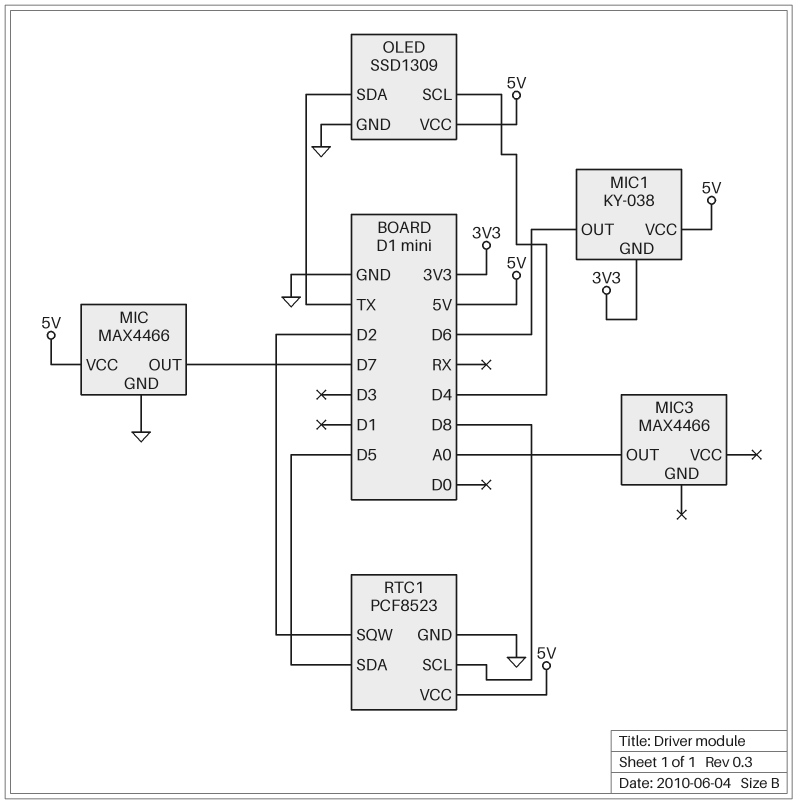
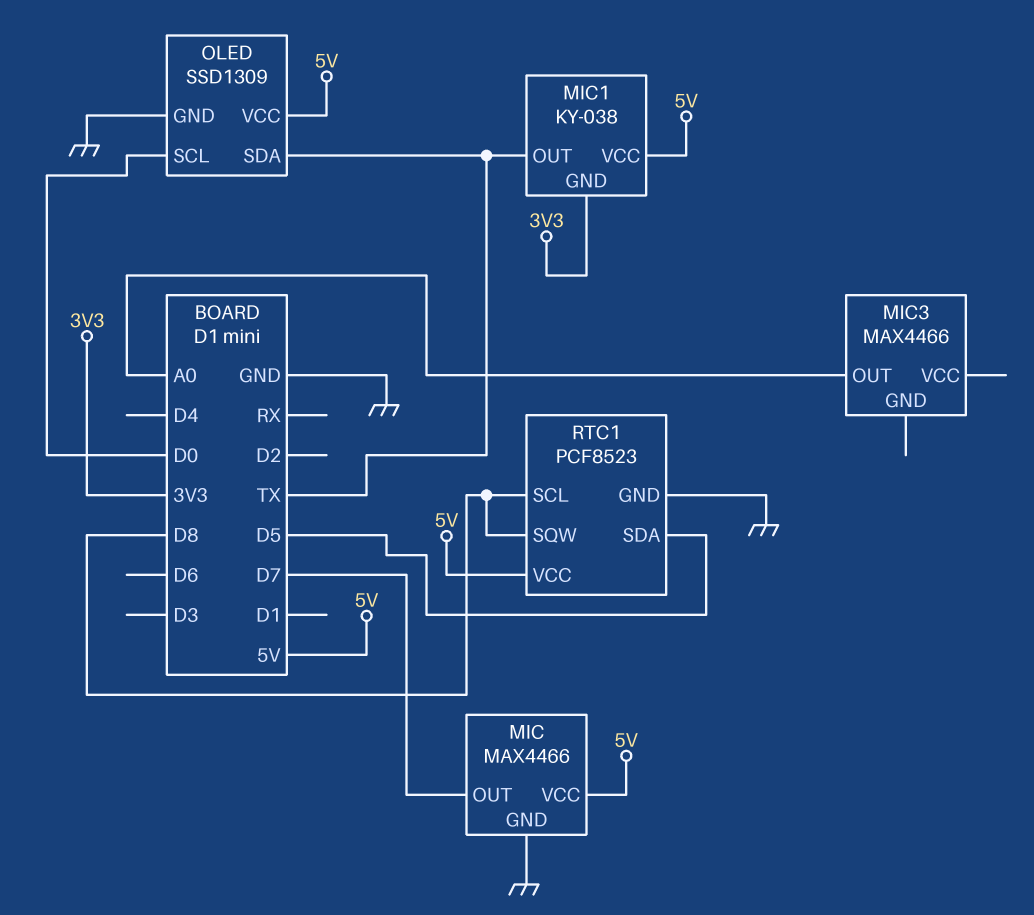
MIC1 pin OUT: D6 -> TX
OLED pin SCL: D4 -> D0
RTC1 pin SQW: D2 -> D8

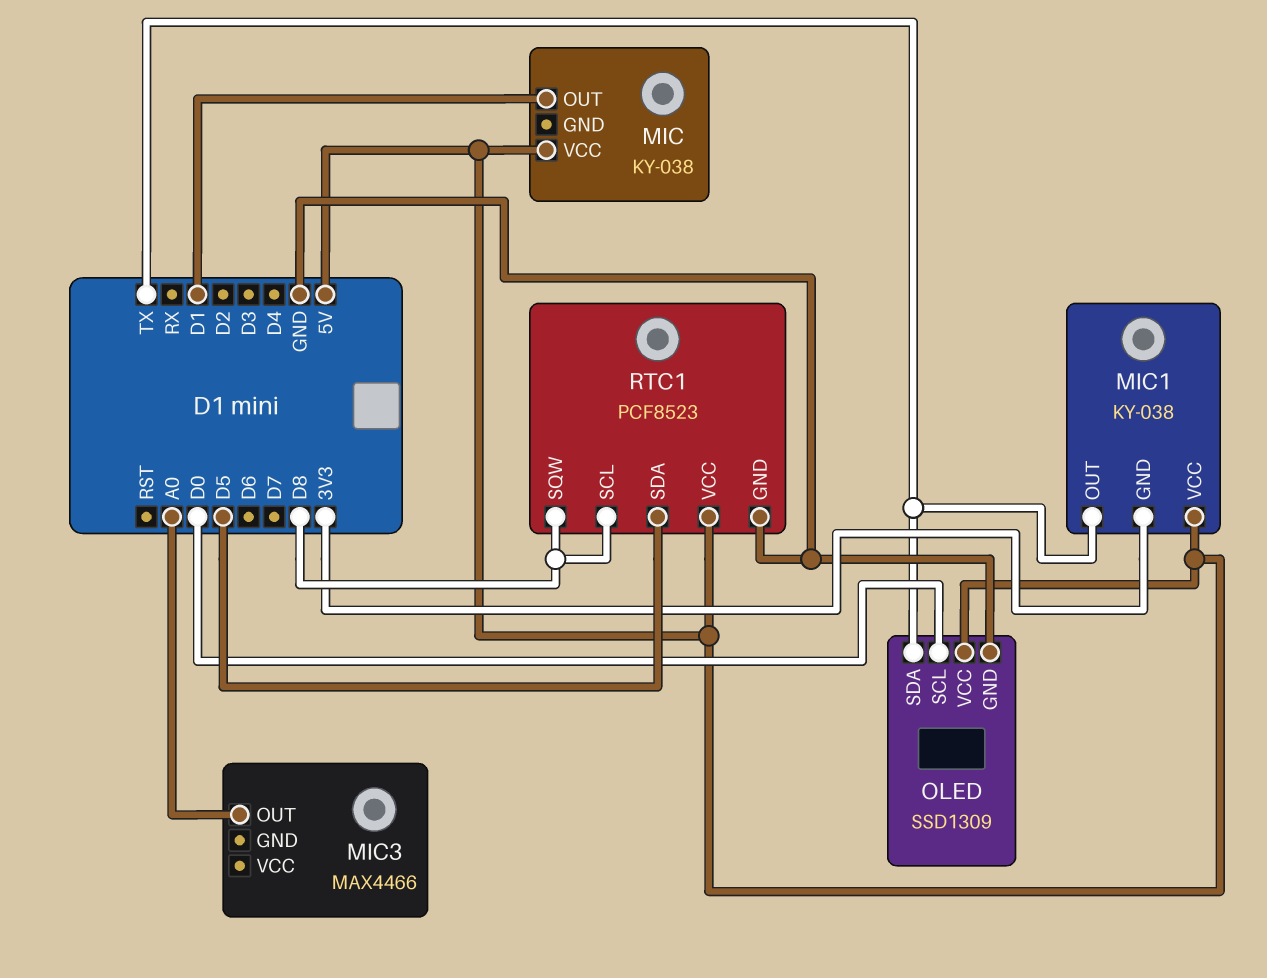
MIC: MAX4466 -> KY-038
MIC pin GND: GND -> none
MIC pin OUT: D7 -> D1

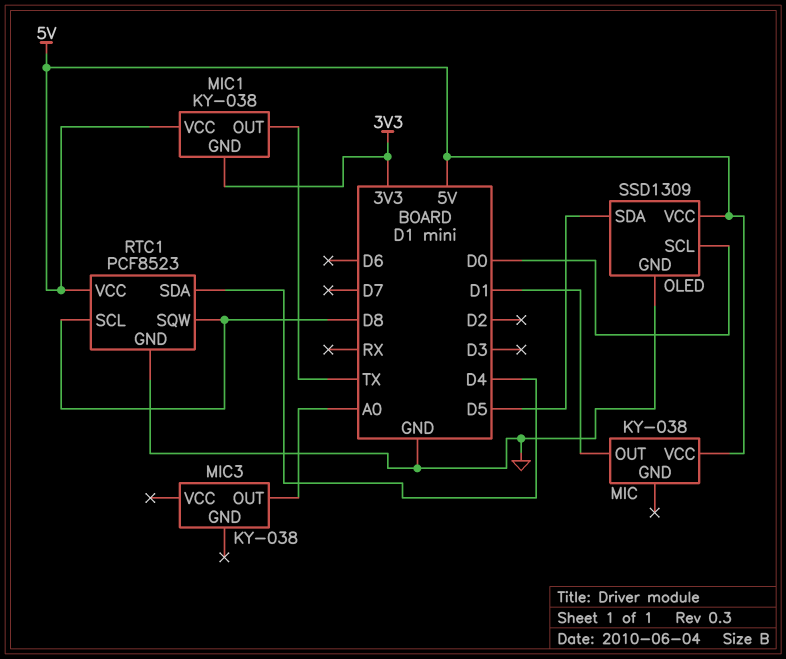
MIC3: MAX4466 -> KY-038
OLED pin SDA: TX -> D5
RTC1 pin SDA: D5 -> D4

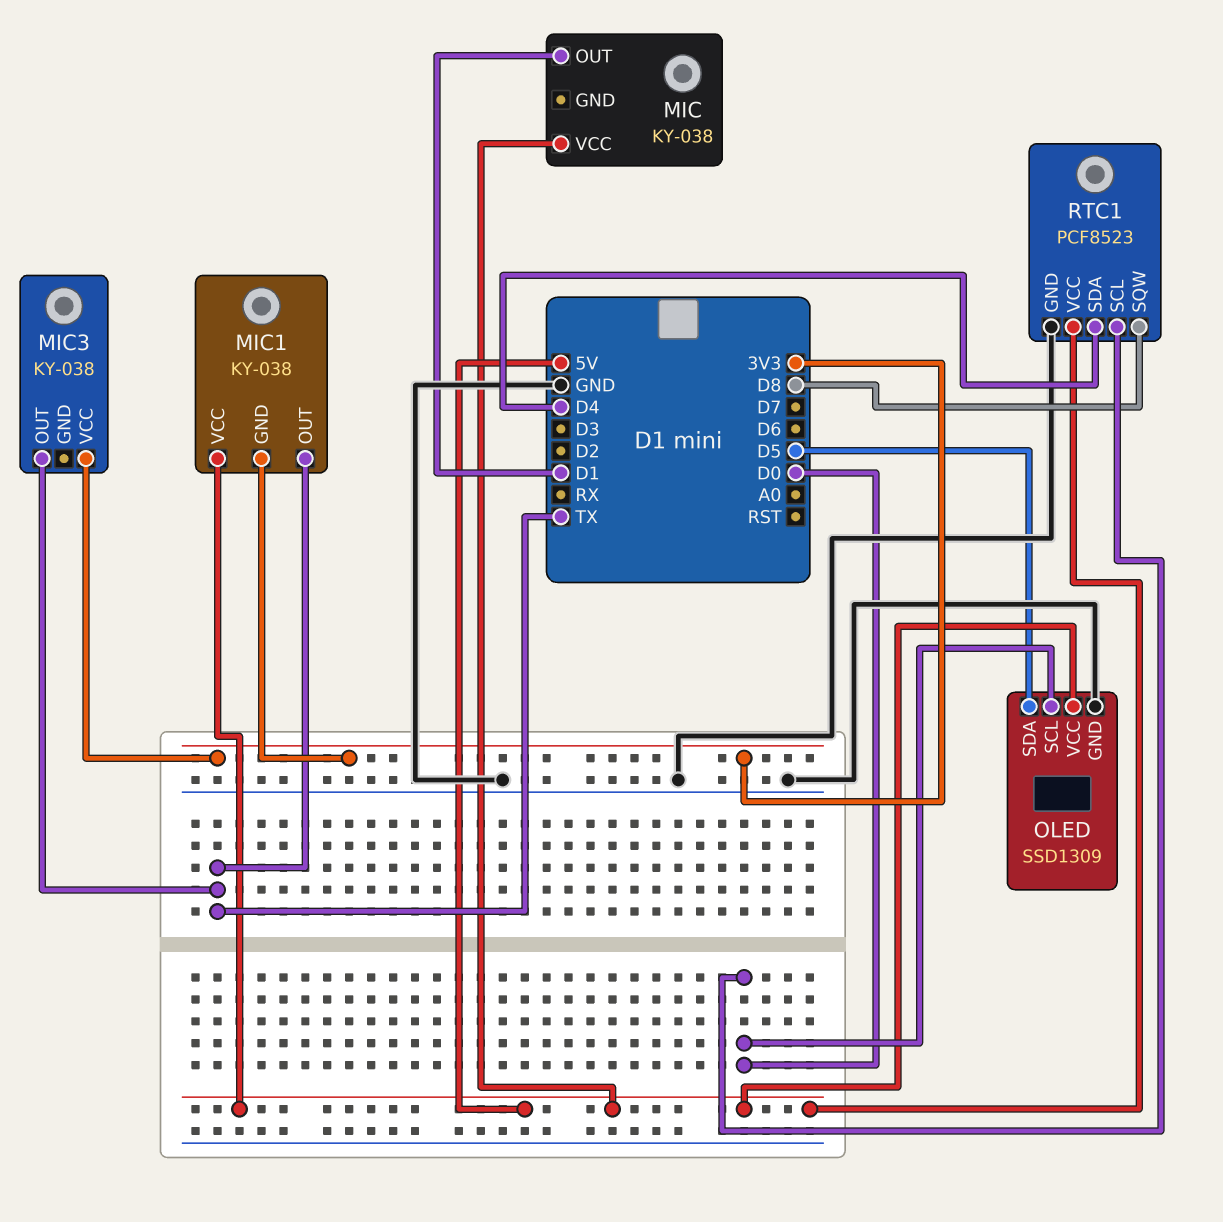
MIC3 pin OUT: A0 -> TX
MIC3 pin VCC: none -> 3V3
RTC1 pin SCL: D8 -> D0

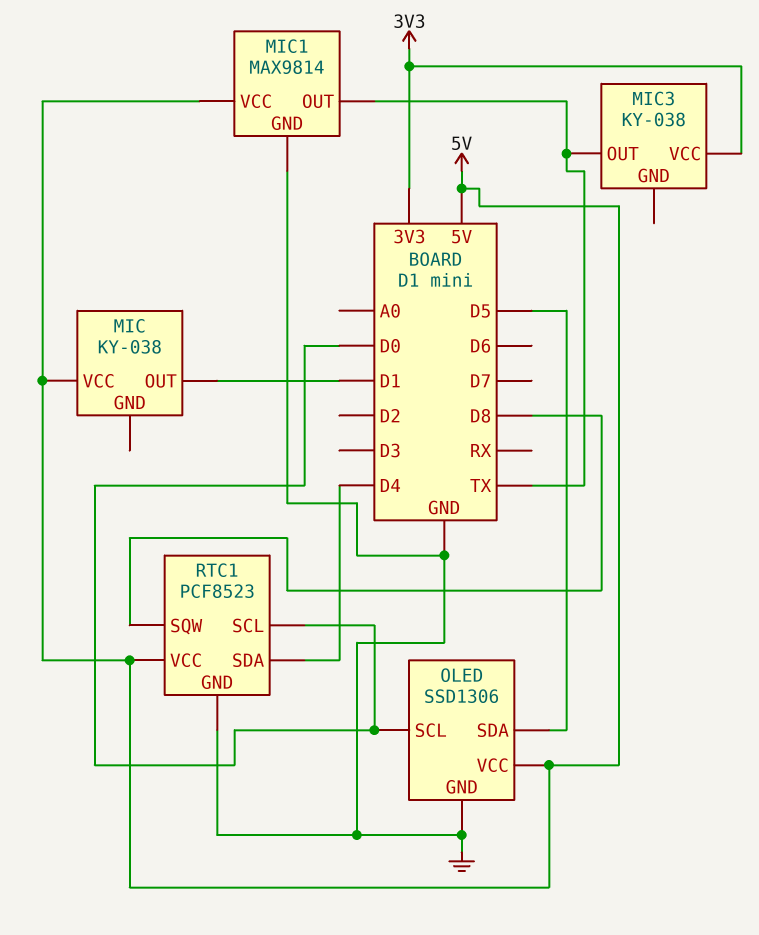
MIC1: KY-038 -> MAX9814
MIC1 pin GND: 3V3 -> GND
OLED: SSD1309 -> SSD1306

